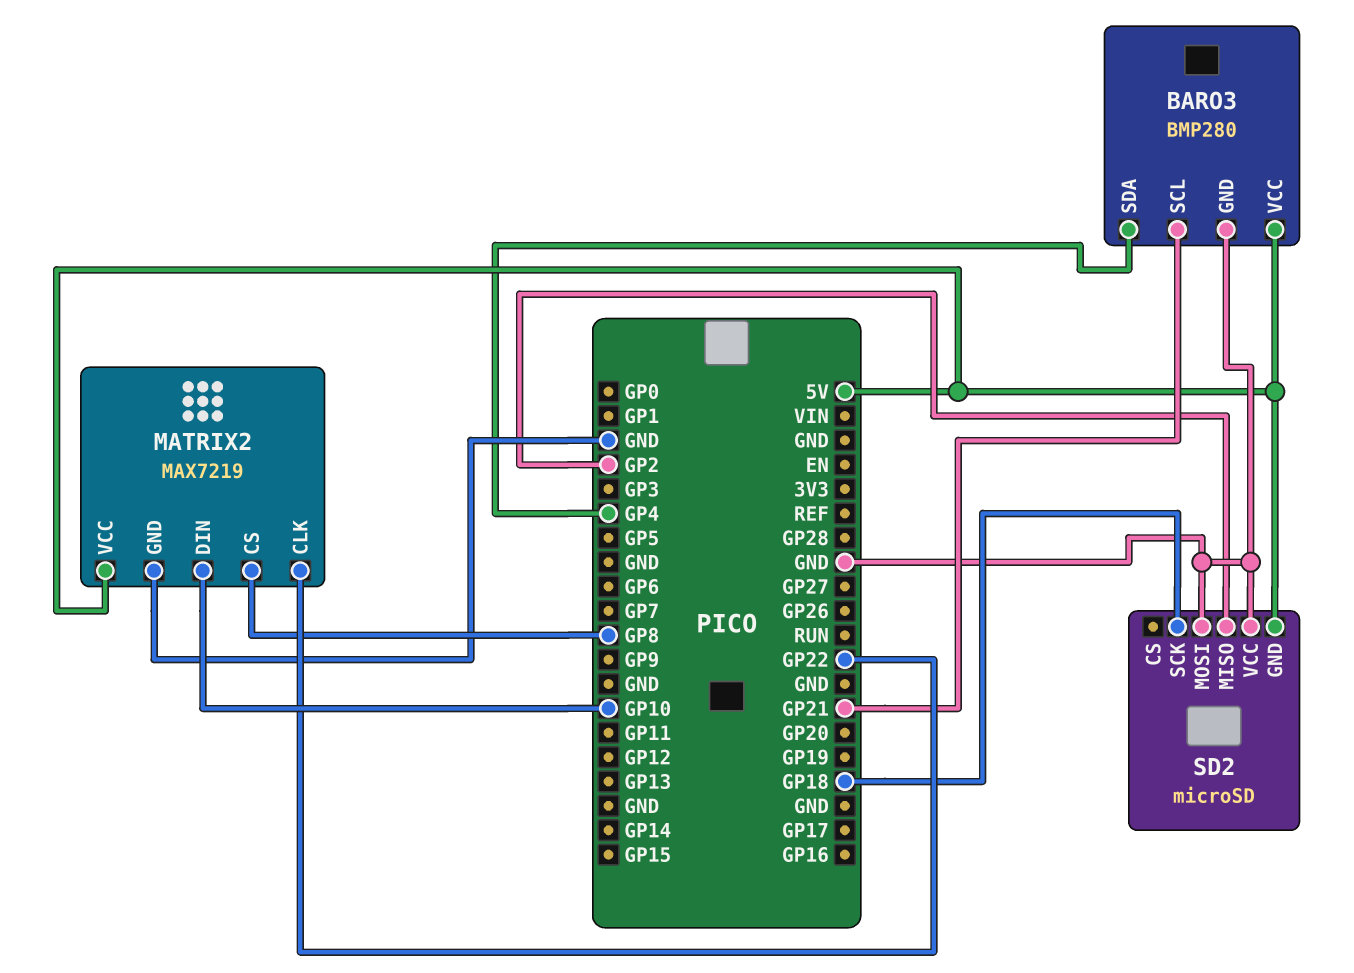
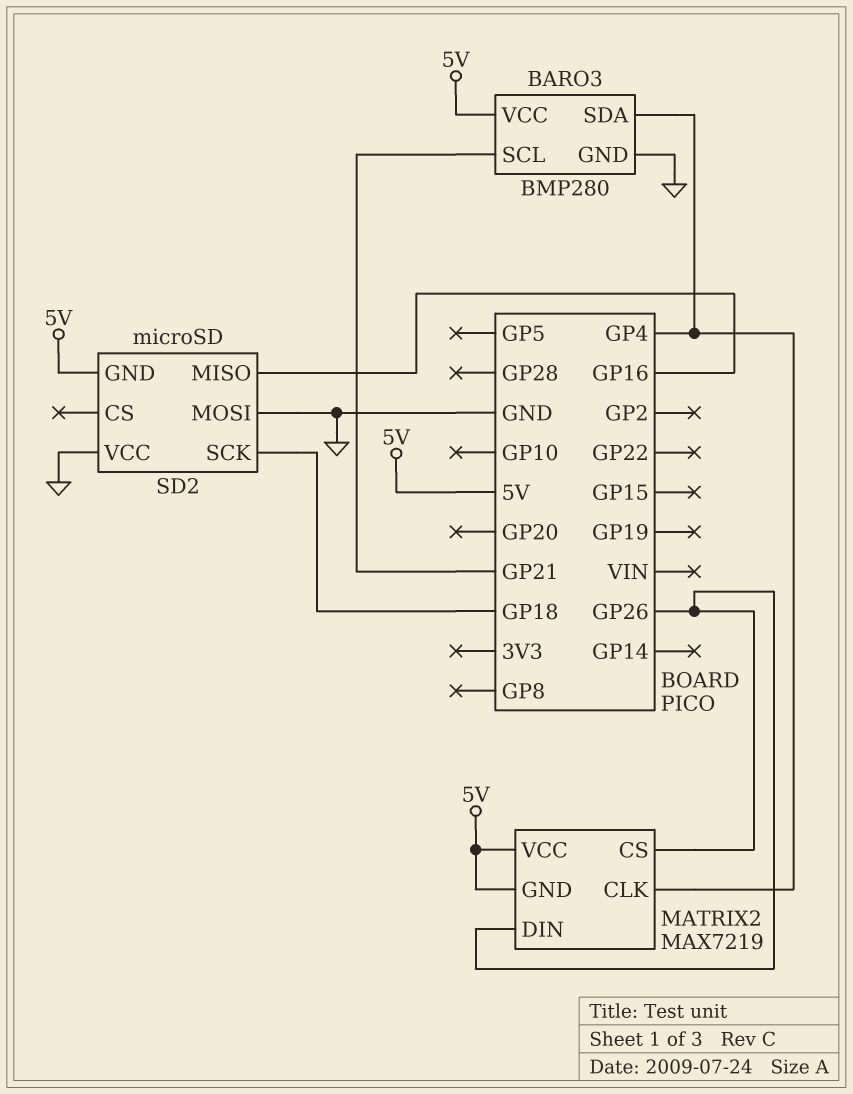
MATRIX2 pin CLK: GP22 -> GP4
MATRIX2 pin CS: GP8 -> GP26
MATRIX2 pin DIN: GP10 -> GP26
MATRIX2 pin GND: GND -> 5V
SD2 pin MISO: GP2 -> GP16

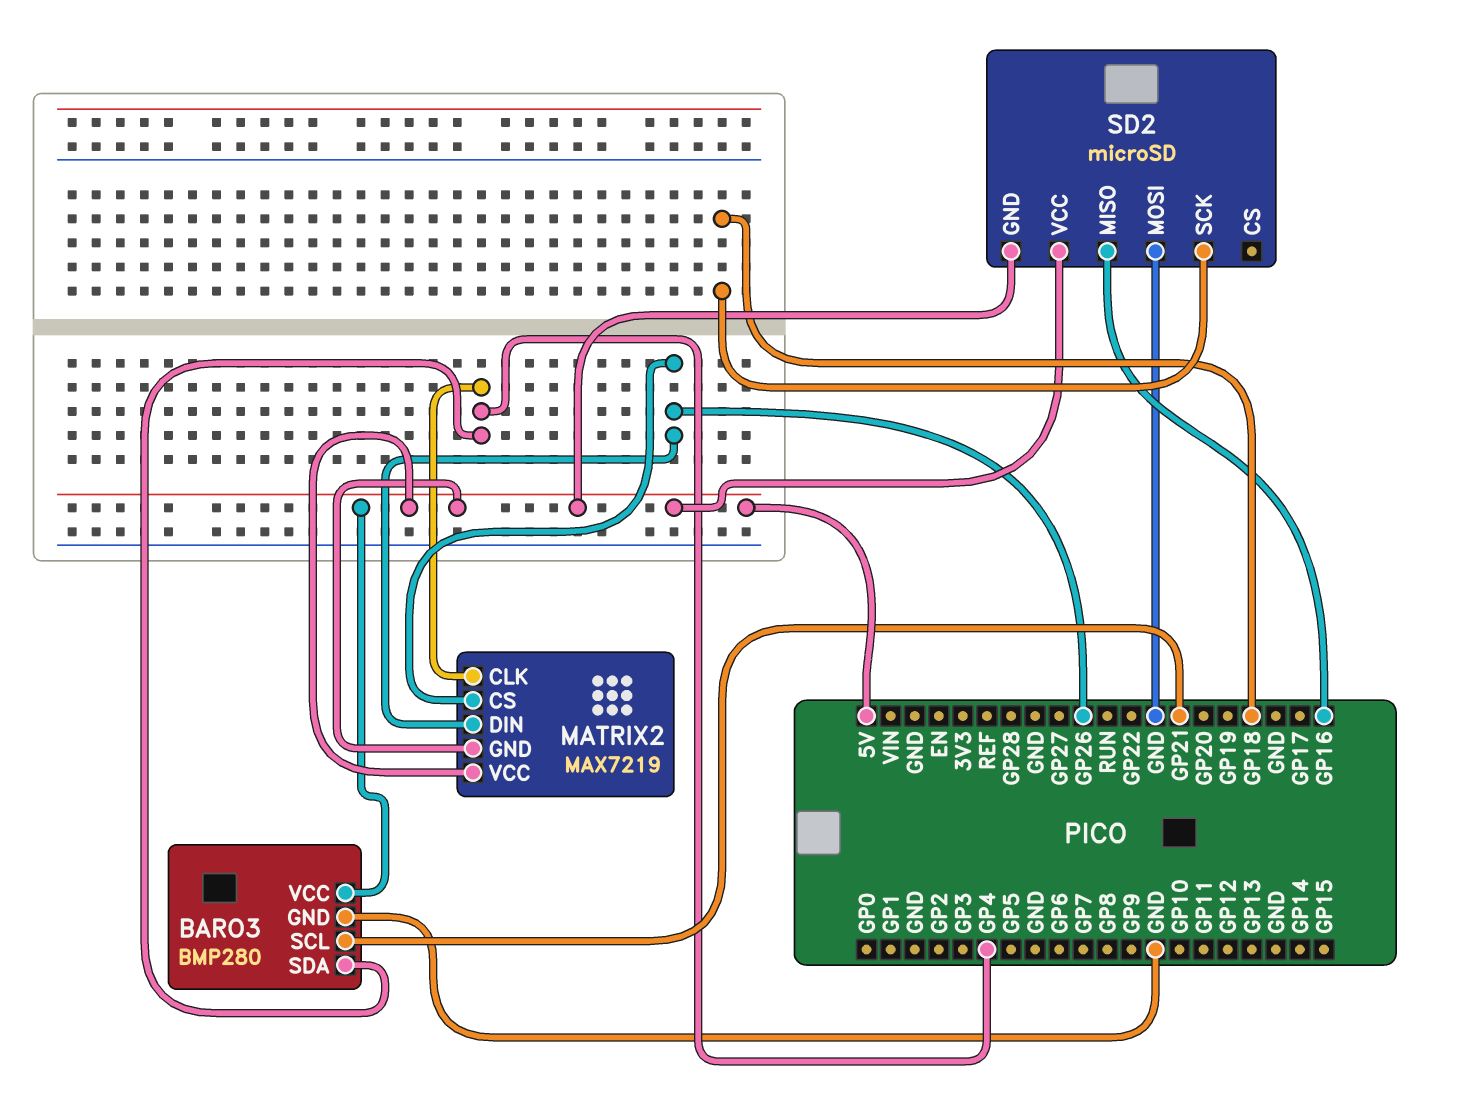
SD2 pin VCC: GND -> 5V

